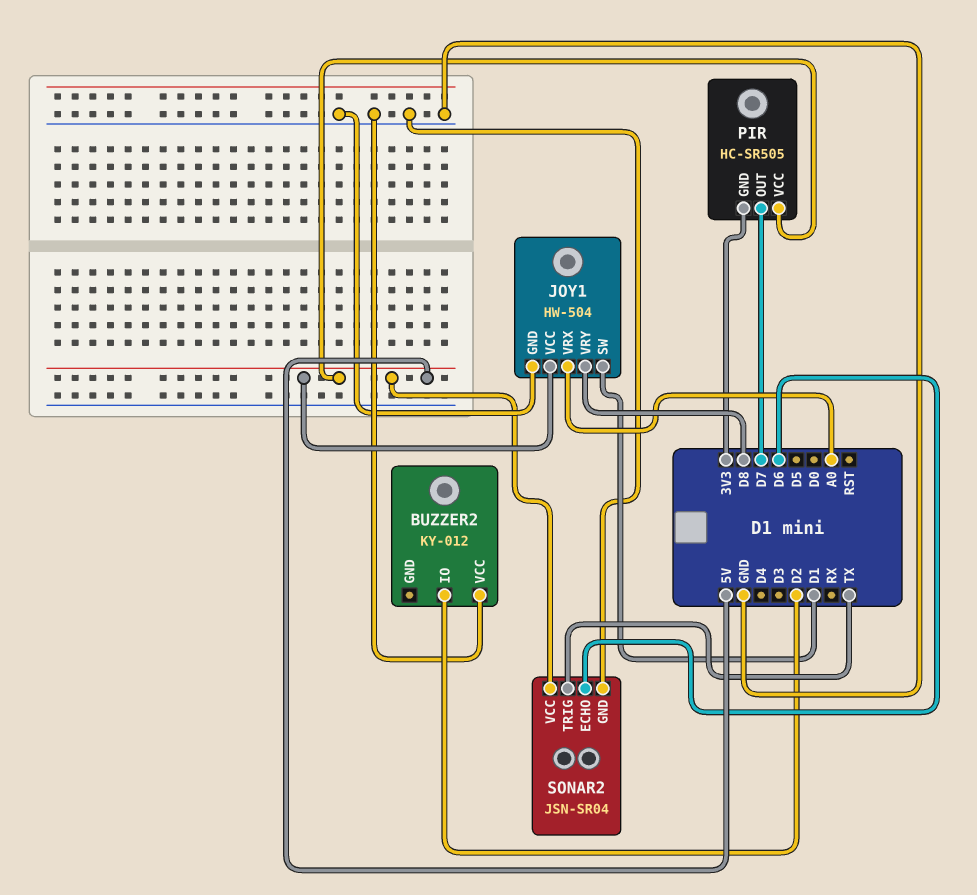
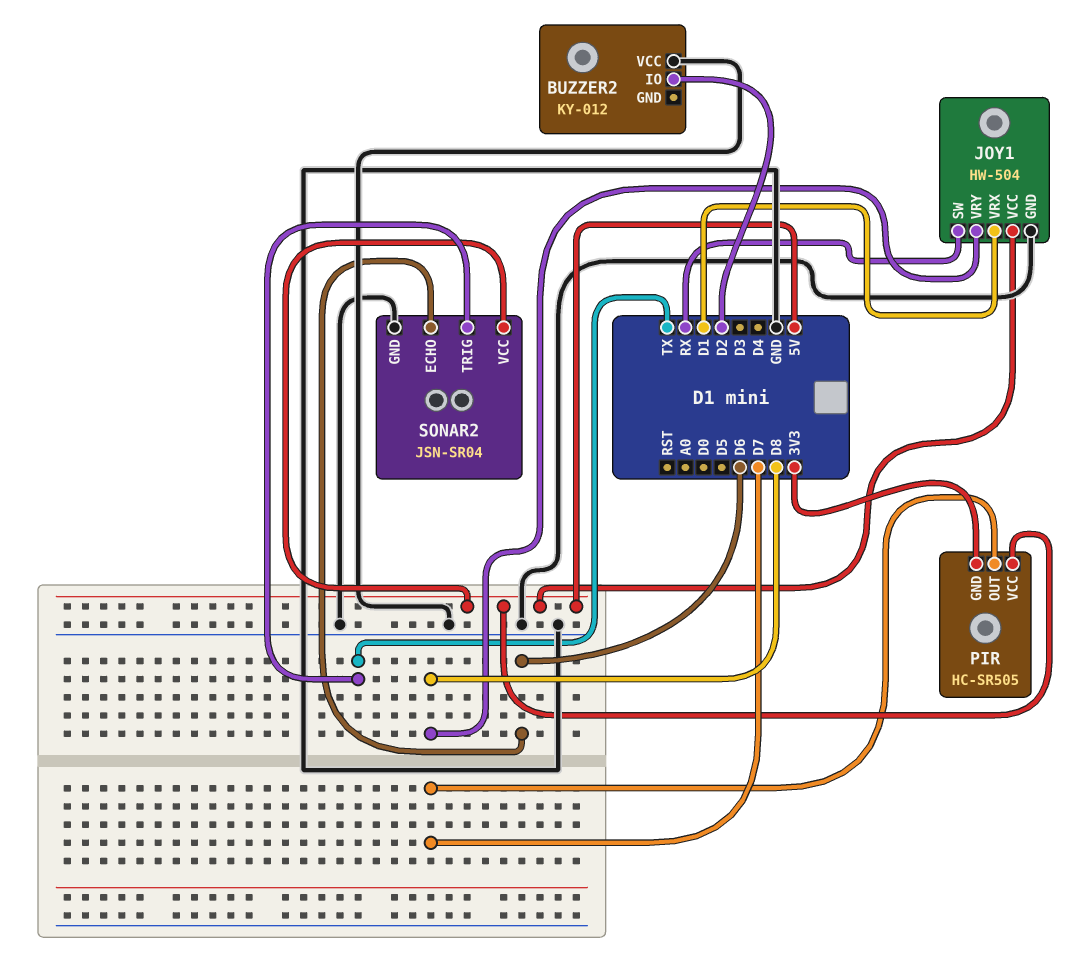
JOY1 pin SW: D1 -> RX
JOY1 pin VRX: A0 -> D1

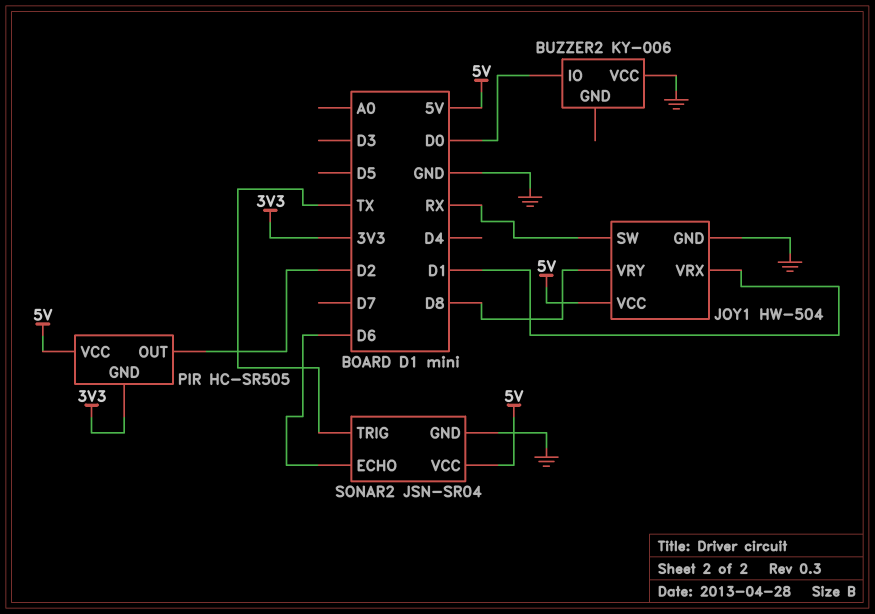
BUZZER2: KY-012 -> KY-006
BUZZER2 pin IO: D2 -> D0
PIR pin OUT: D7 -> D2

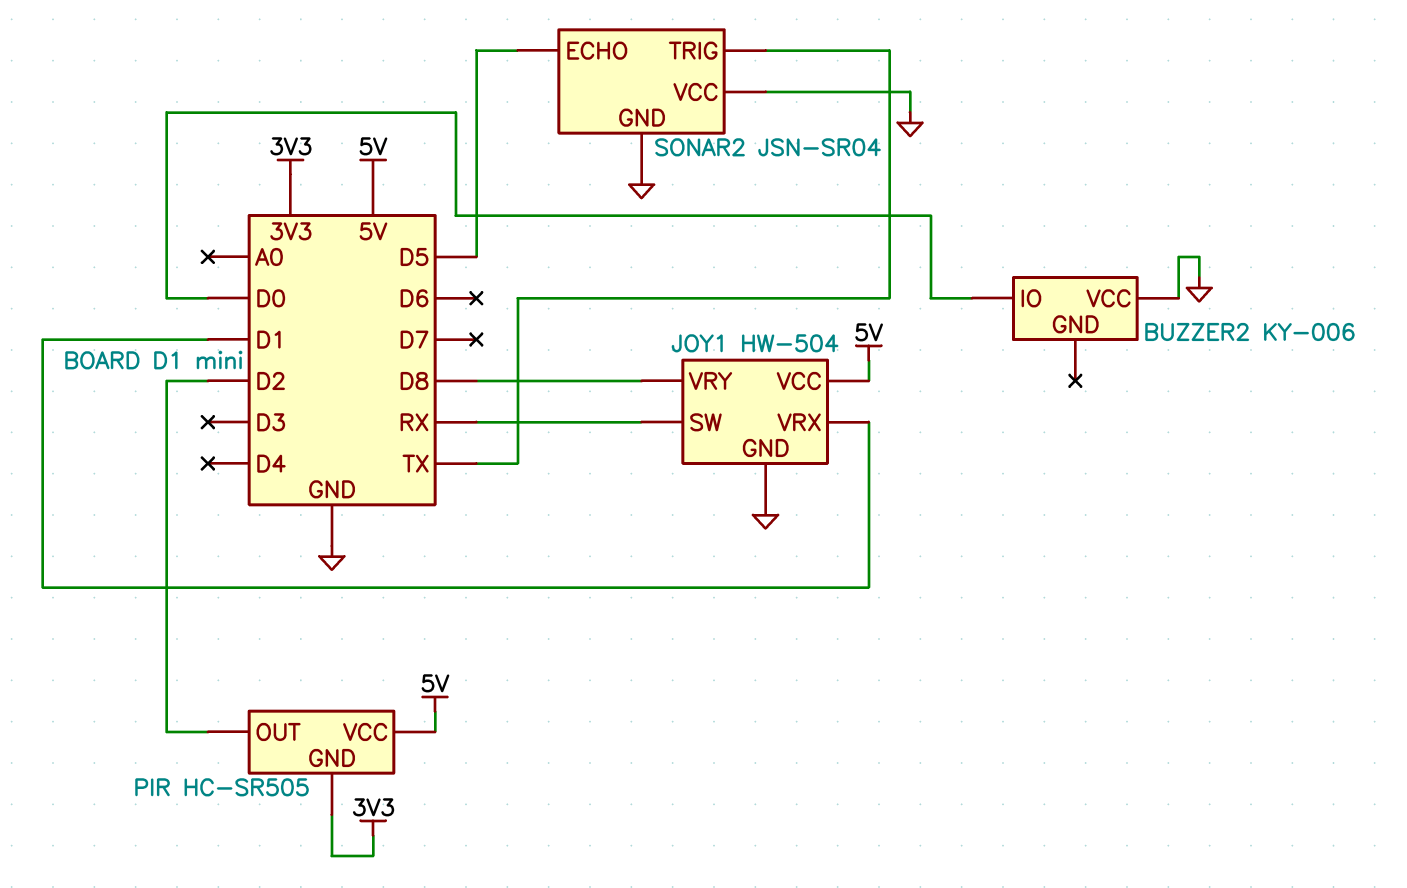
SONAR2 pin ECHO: D6 -> D5
SONAR2 pin VCC: 5V -> GND

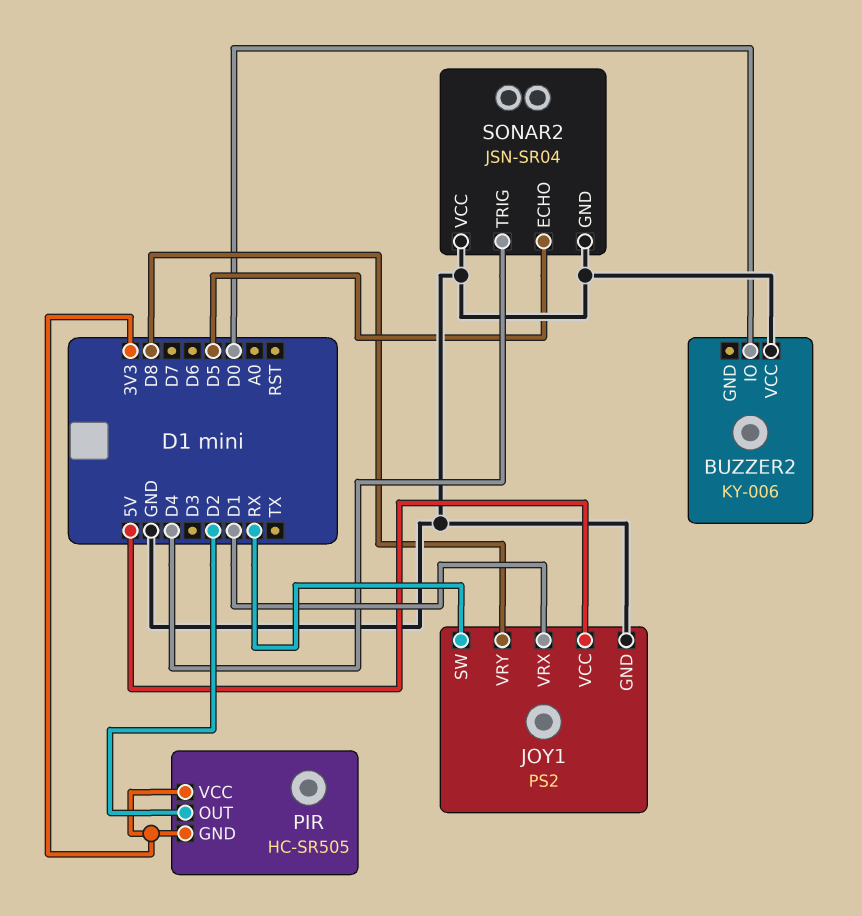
JOY1: HW-504 -> PS2
PIR pin VCC: 5V -> 3V3
SONAR2 pin TRIG: TX -> D4

